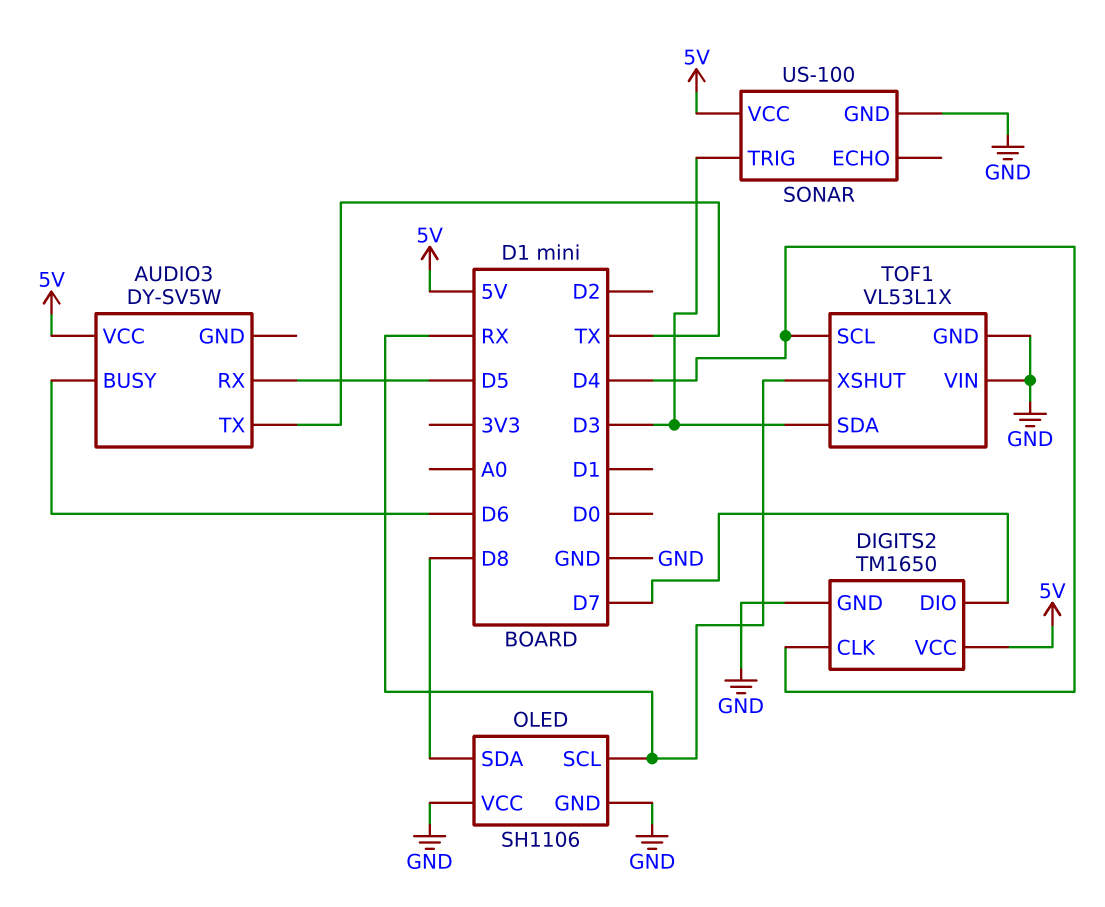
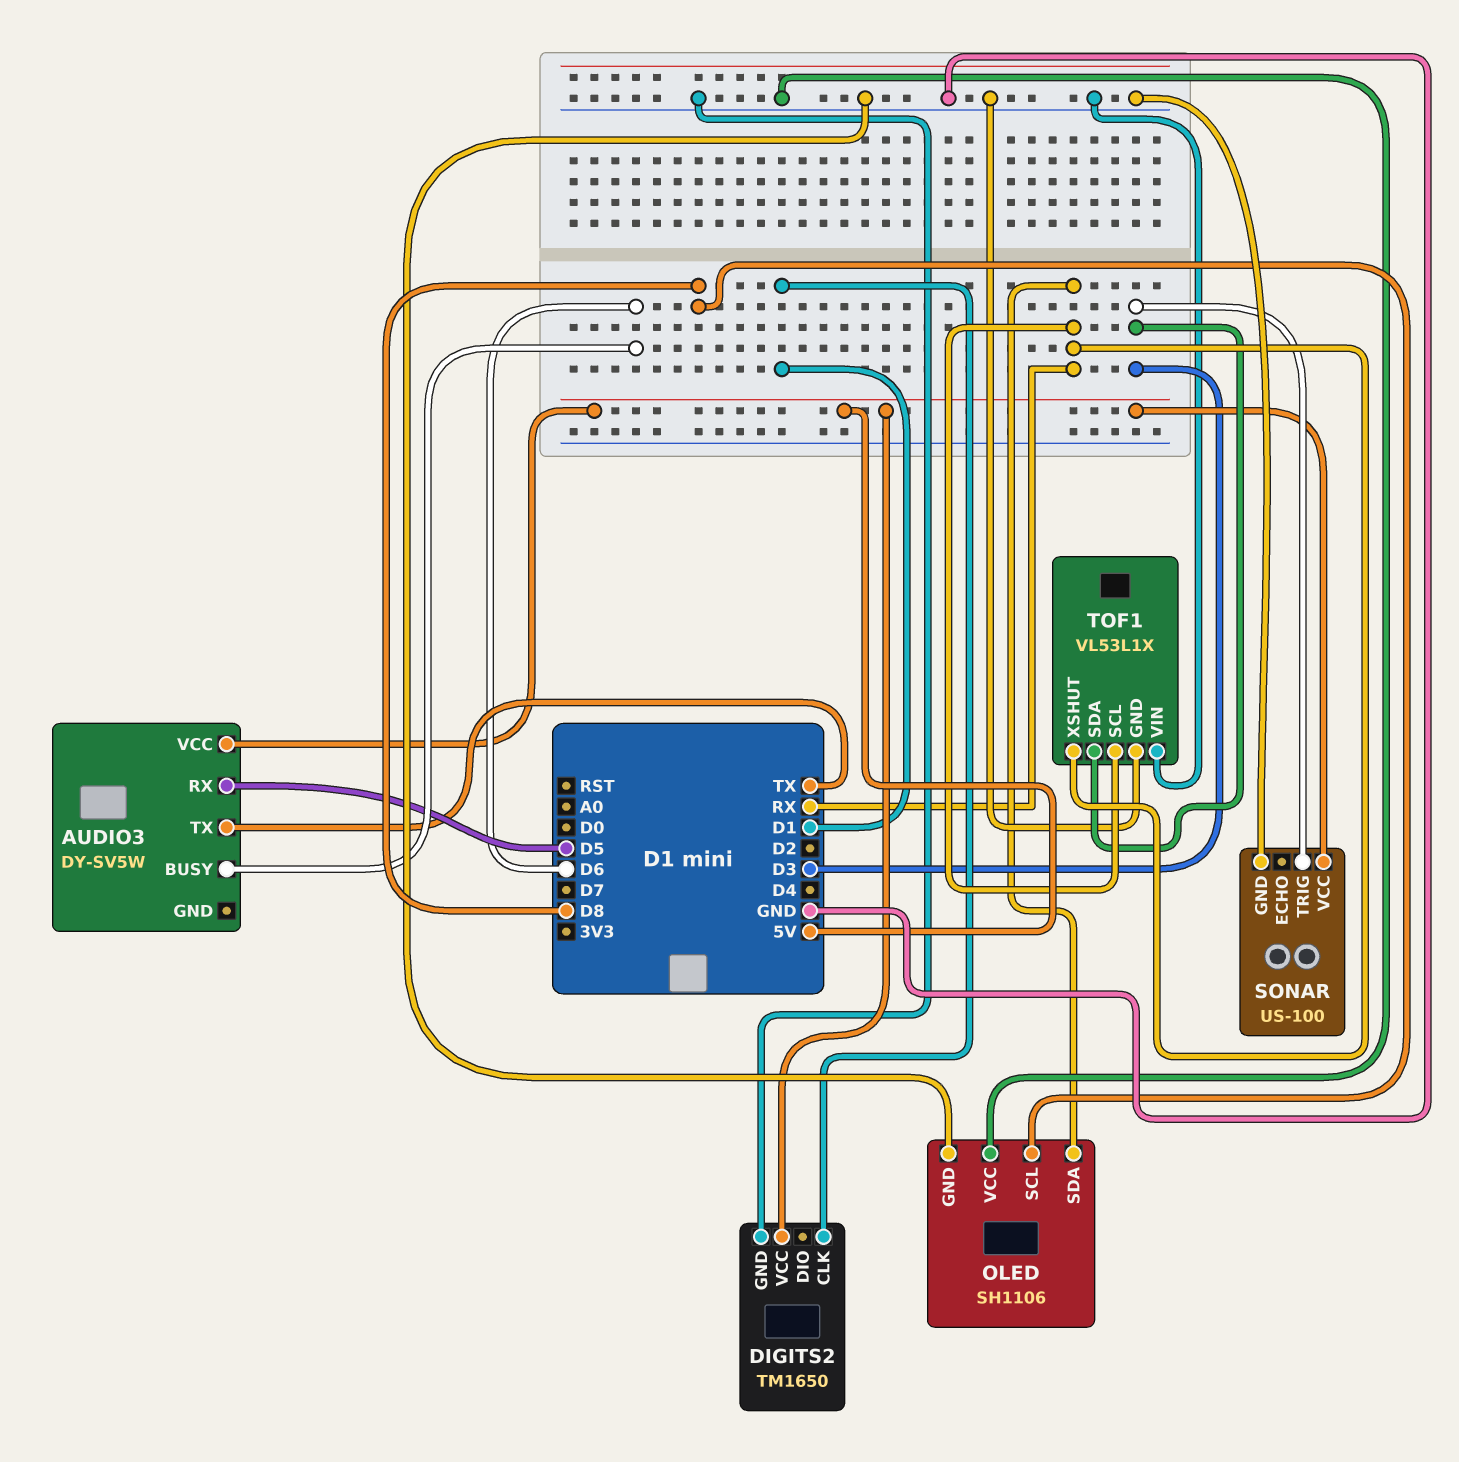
DIGITS2 pin CLK: D4 -> D1
DIGITS2 pin DIO: D7 -> none
OLED pin SCL: RX -> D8
OLED pin SDA: D8 -> RX
TOF1 pin SCL: D4 -> RX

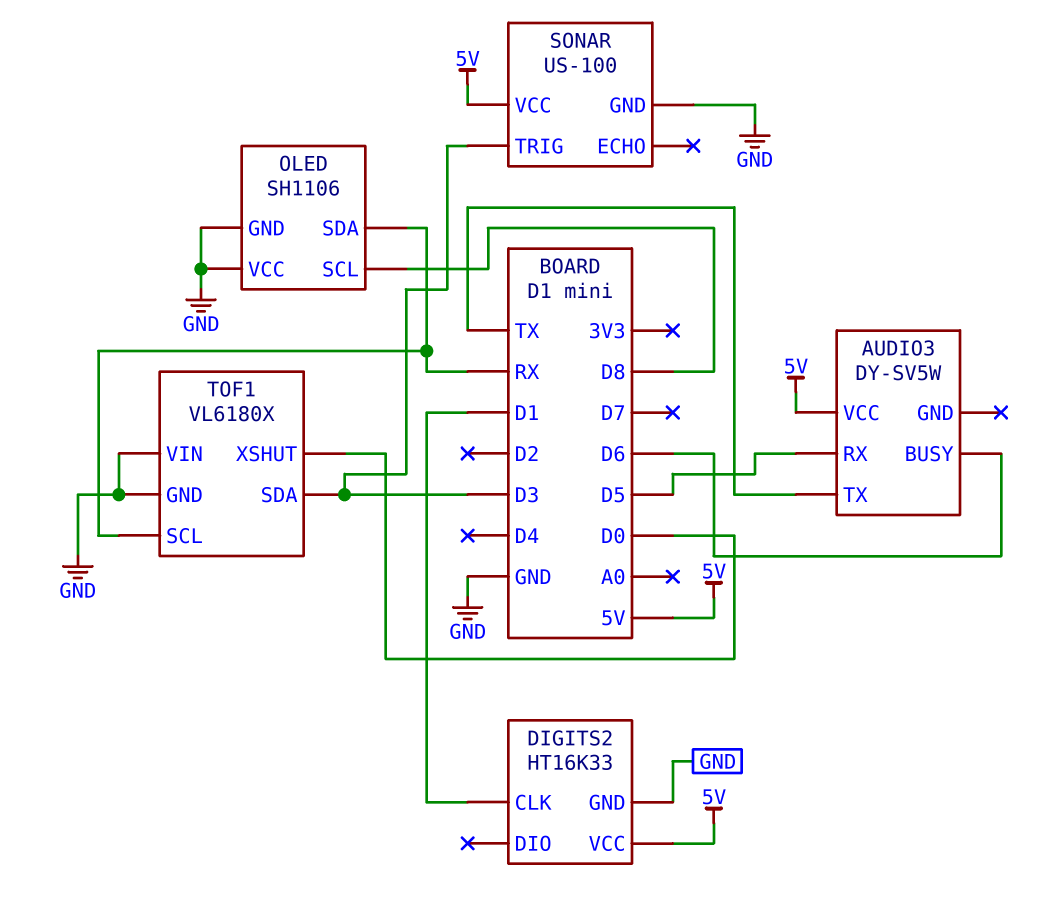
DIGITS2: TM1650 -> HT16K33
TOF1: VL53L1X -> VL6180X
TOF1 pin XSHUT: RX -> D0

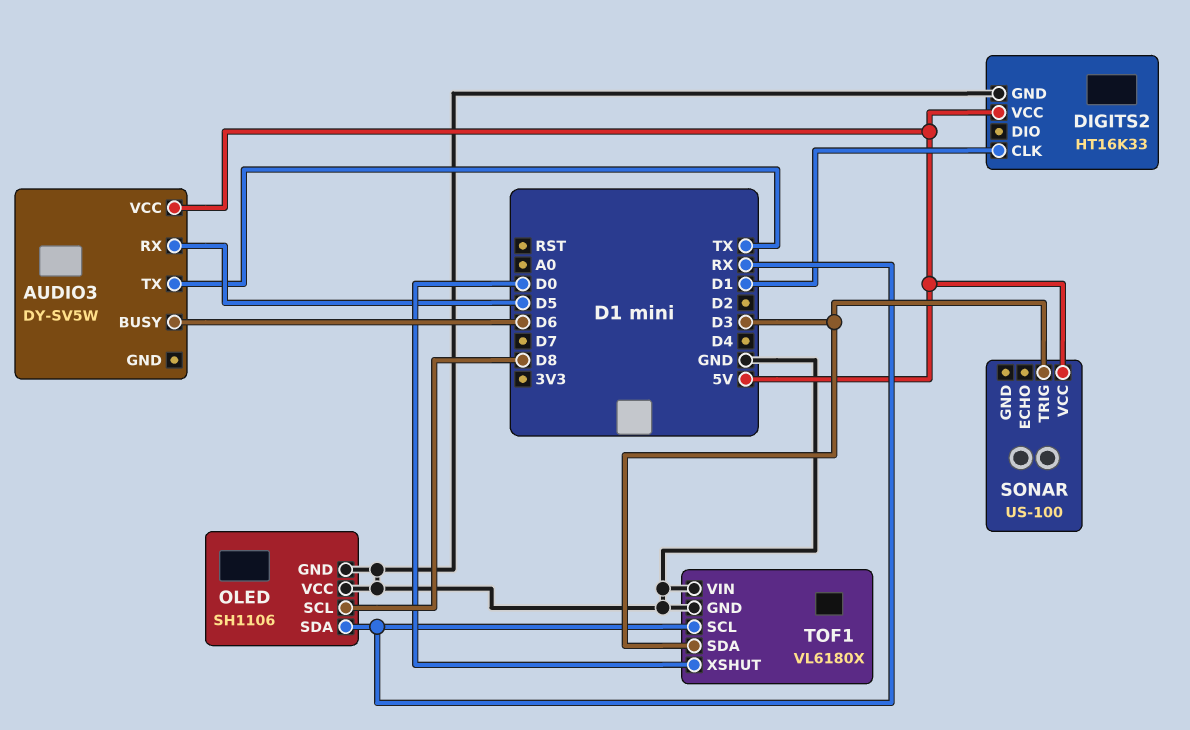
SONAR pin GND: GND -> none

